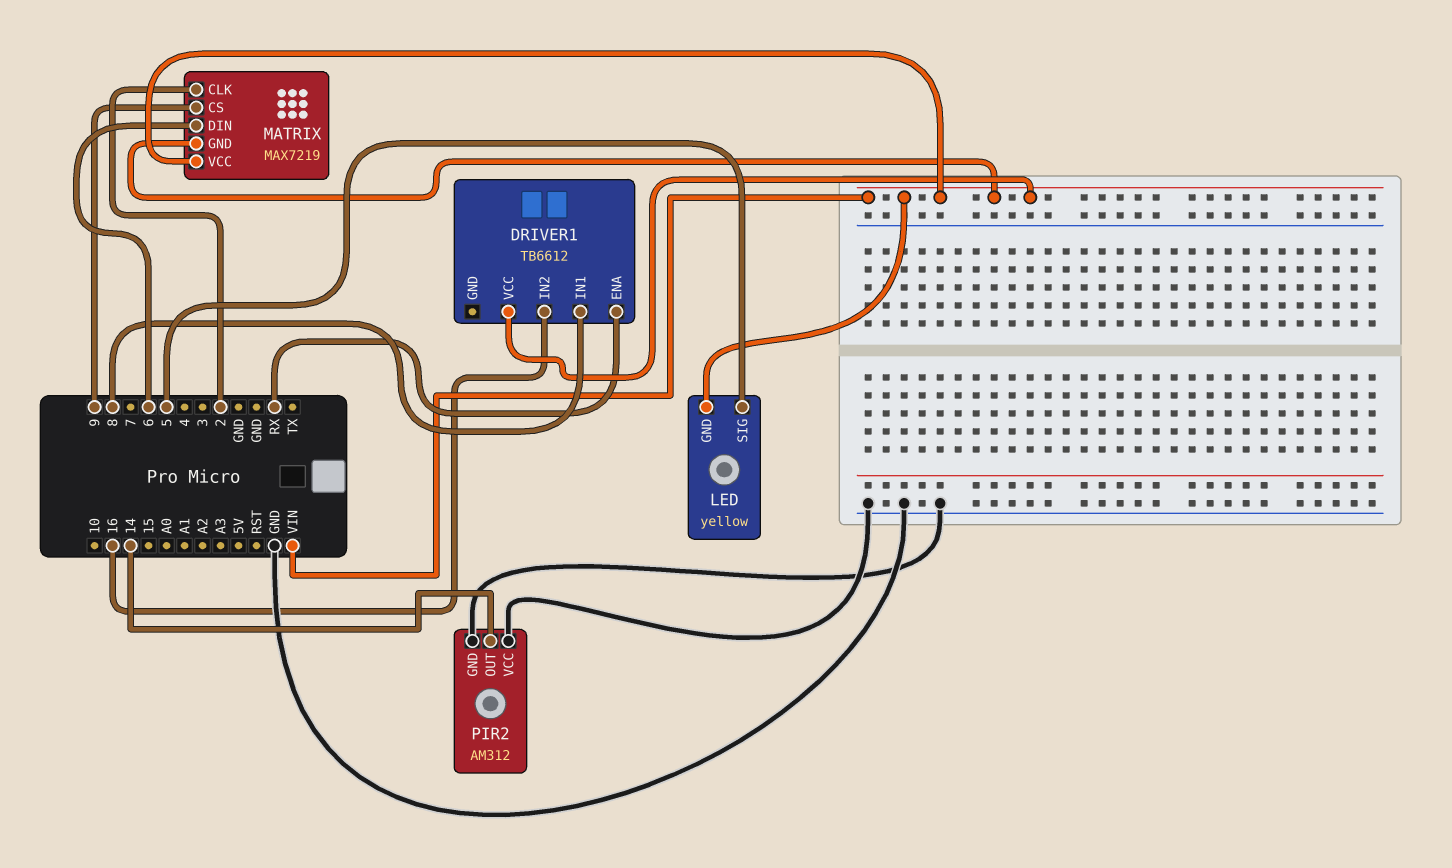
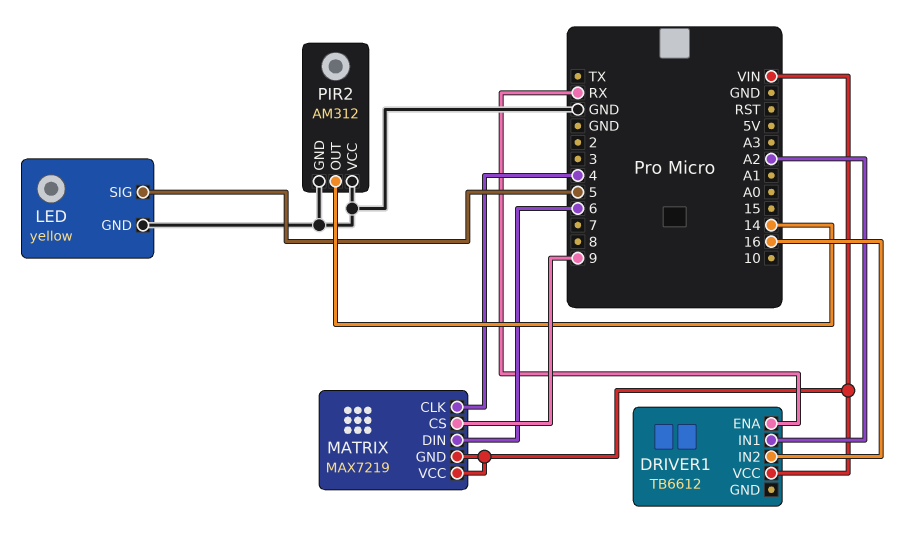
DRIVER1 pin IN1: 8 -> A2
LED pin GND: VIN -> GND
MATRIX pin CLK: 2 -> 4

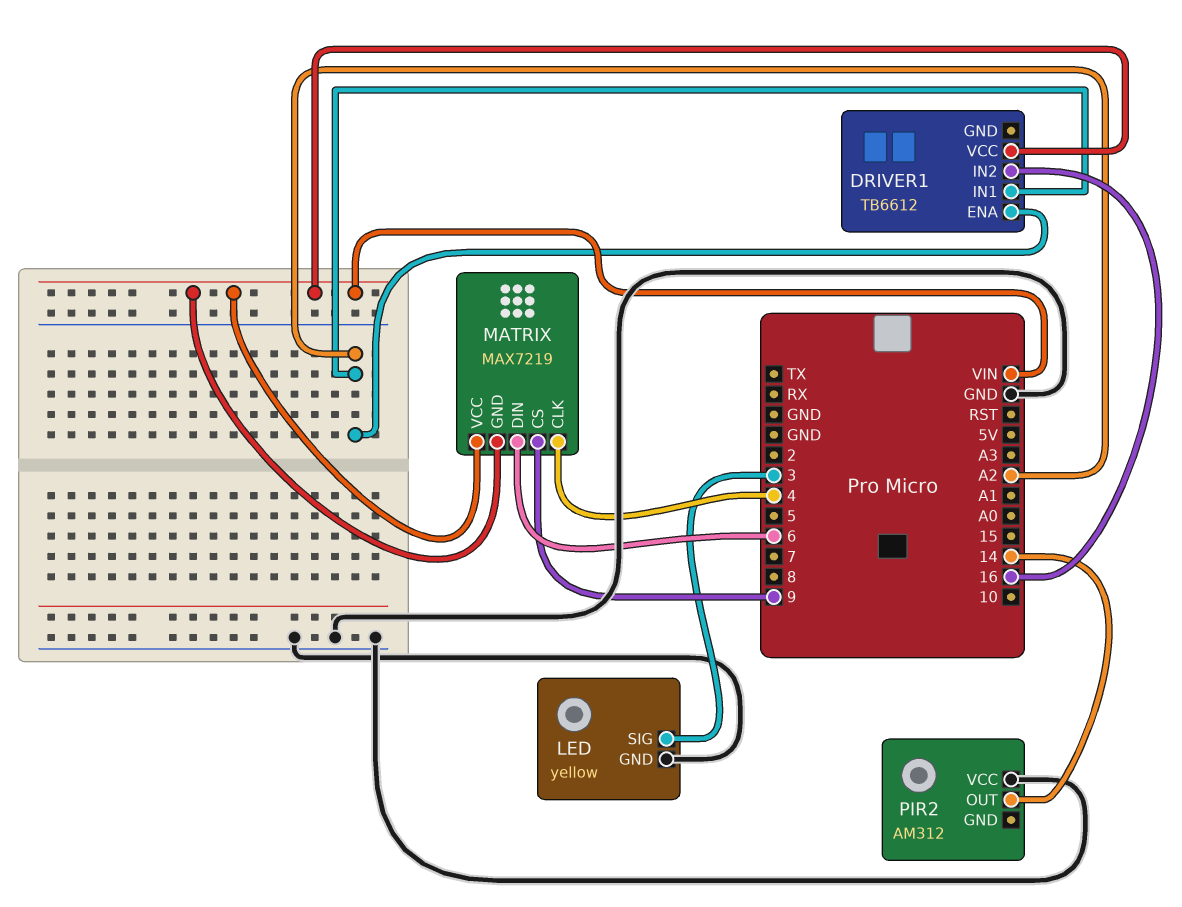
DRIVER1 pin ENA: RX -> A2
LED pin SIG: 5 -> 3
PIR2 pin GND: GND -> none

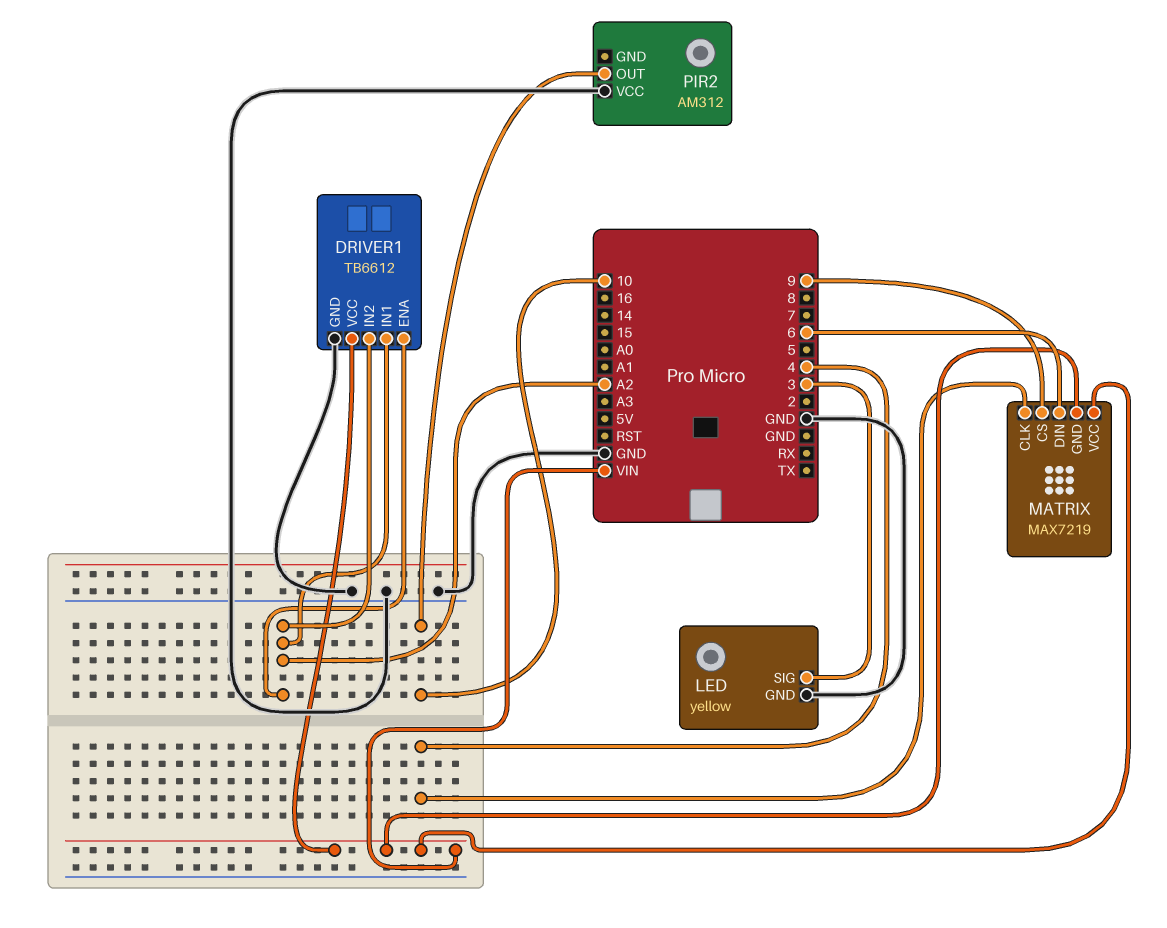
DRIVER1 pin GND: none -> GND
DRIVER1 pin IN2: 16 -> A2
PIR2 pin OUT: 14 -> 10

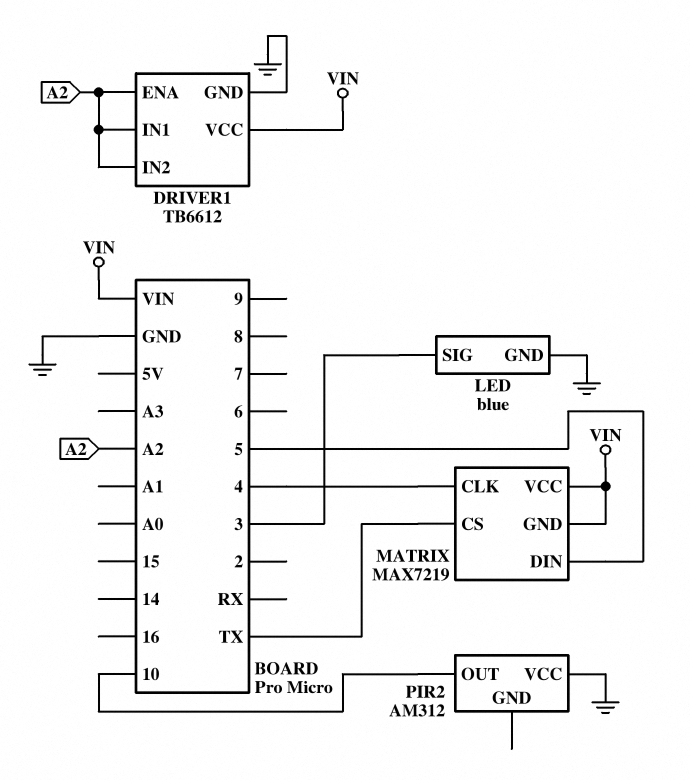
LED: yellow -> blue
MATRIX pin CS: 9 -> TX
MATRIX pin DIN: 6 -> 5

